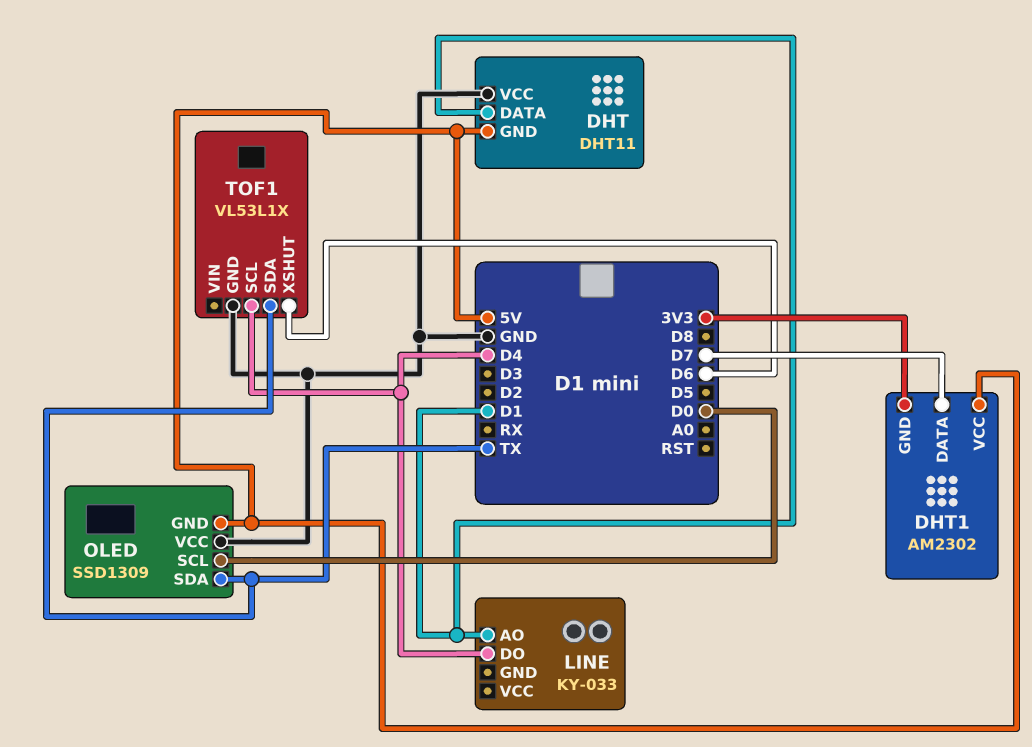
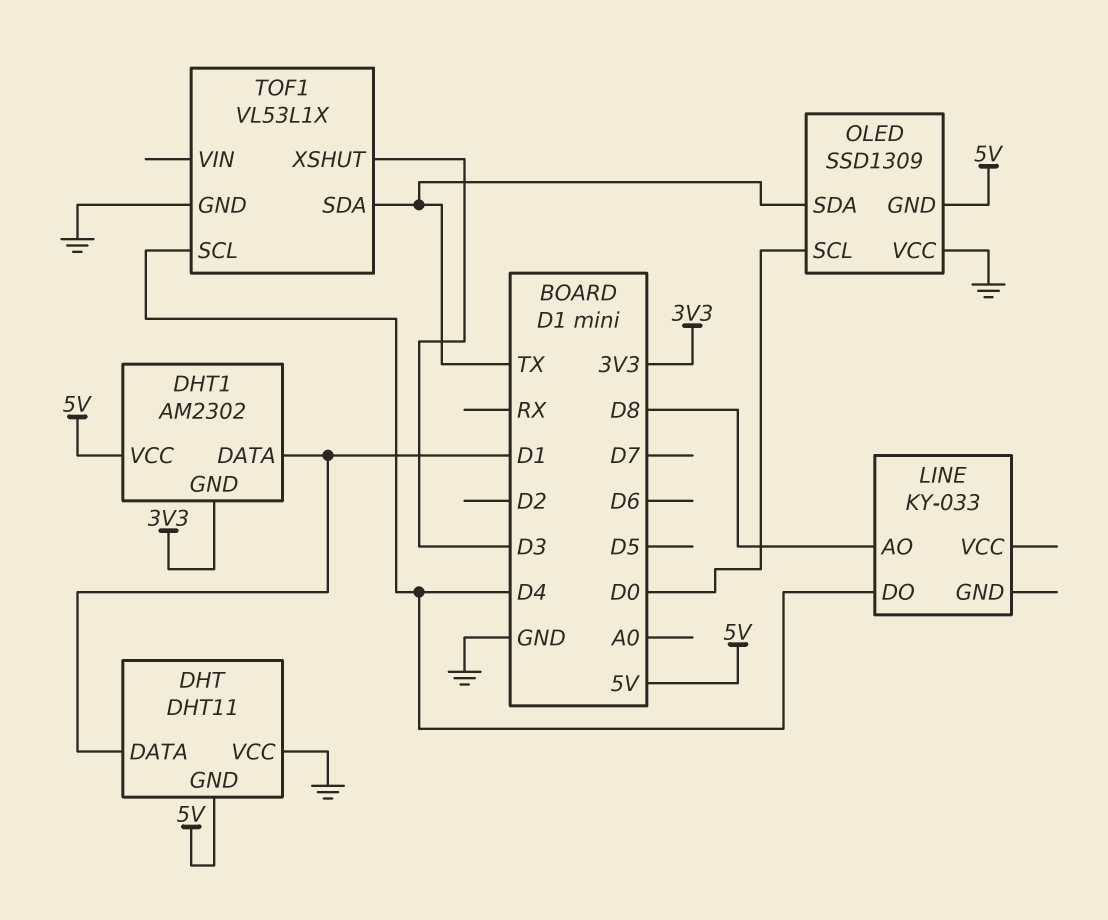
DHT1 pin DATA: D7 -> D1
LINE pin AO: D1 -> D8
TOF1 pin XSHUT: D6 -> D3

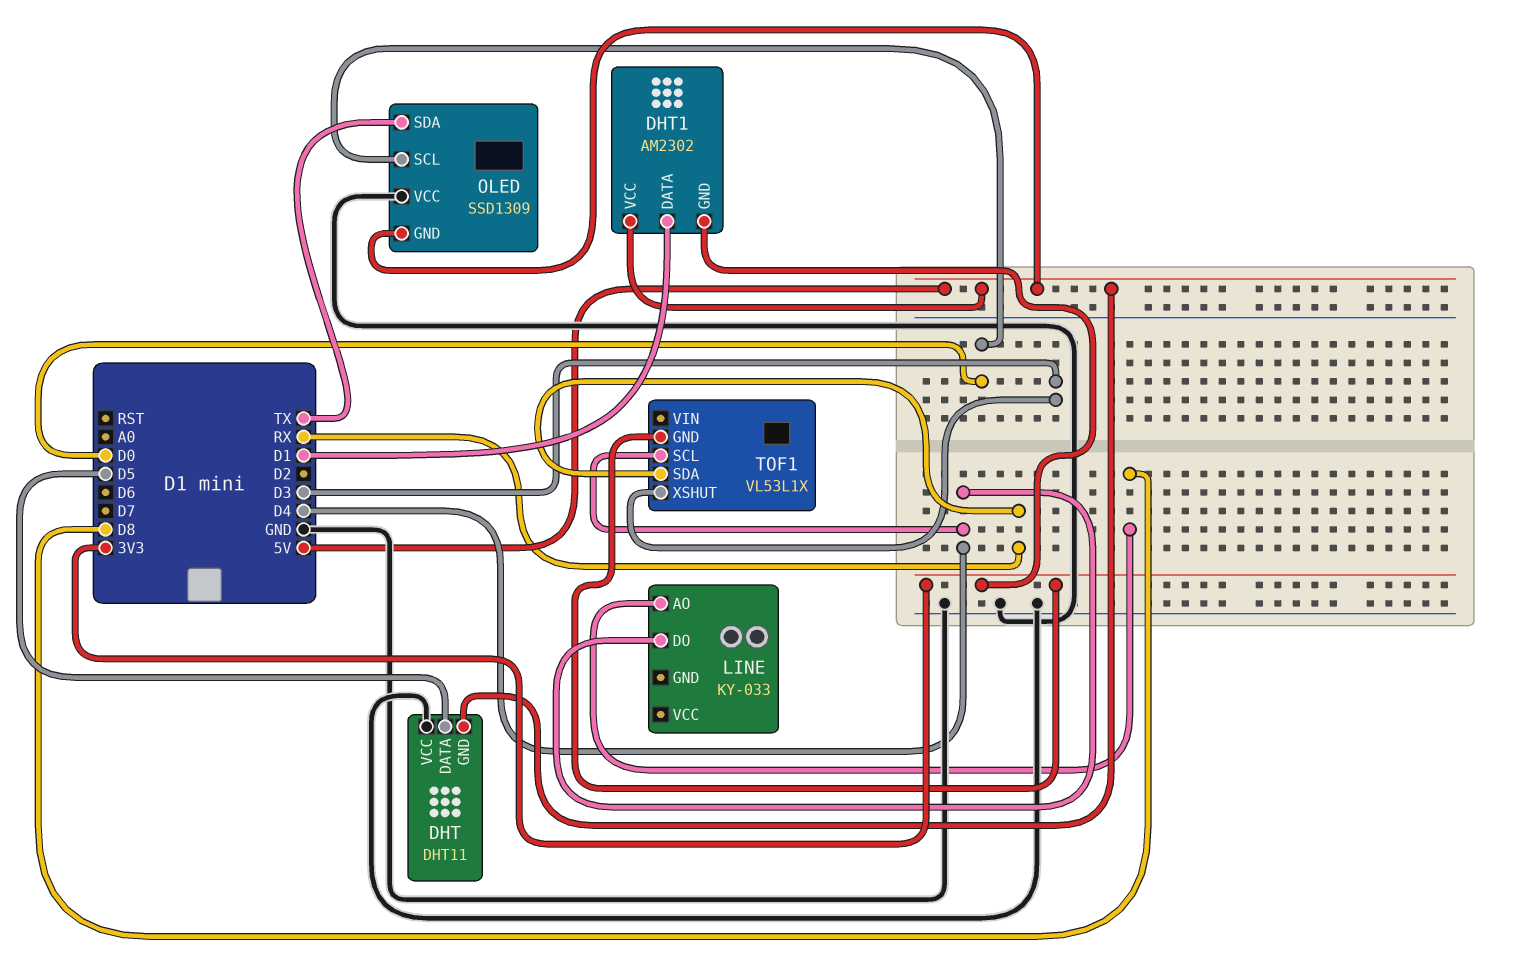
DHT pin DATA: D1 -> D5
TOF1 pin GND: GND -> 3V3
TOF1 pin SDA: TX -> RX

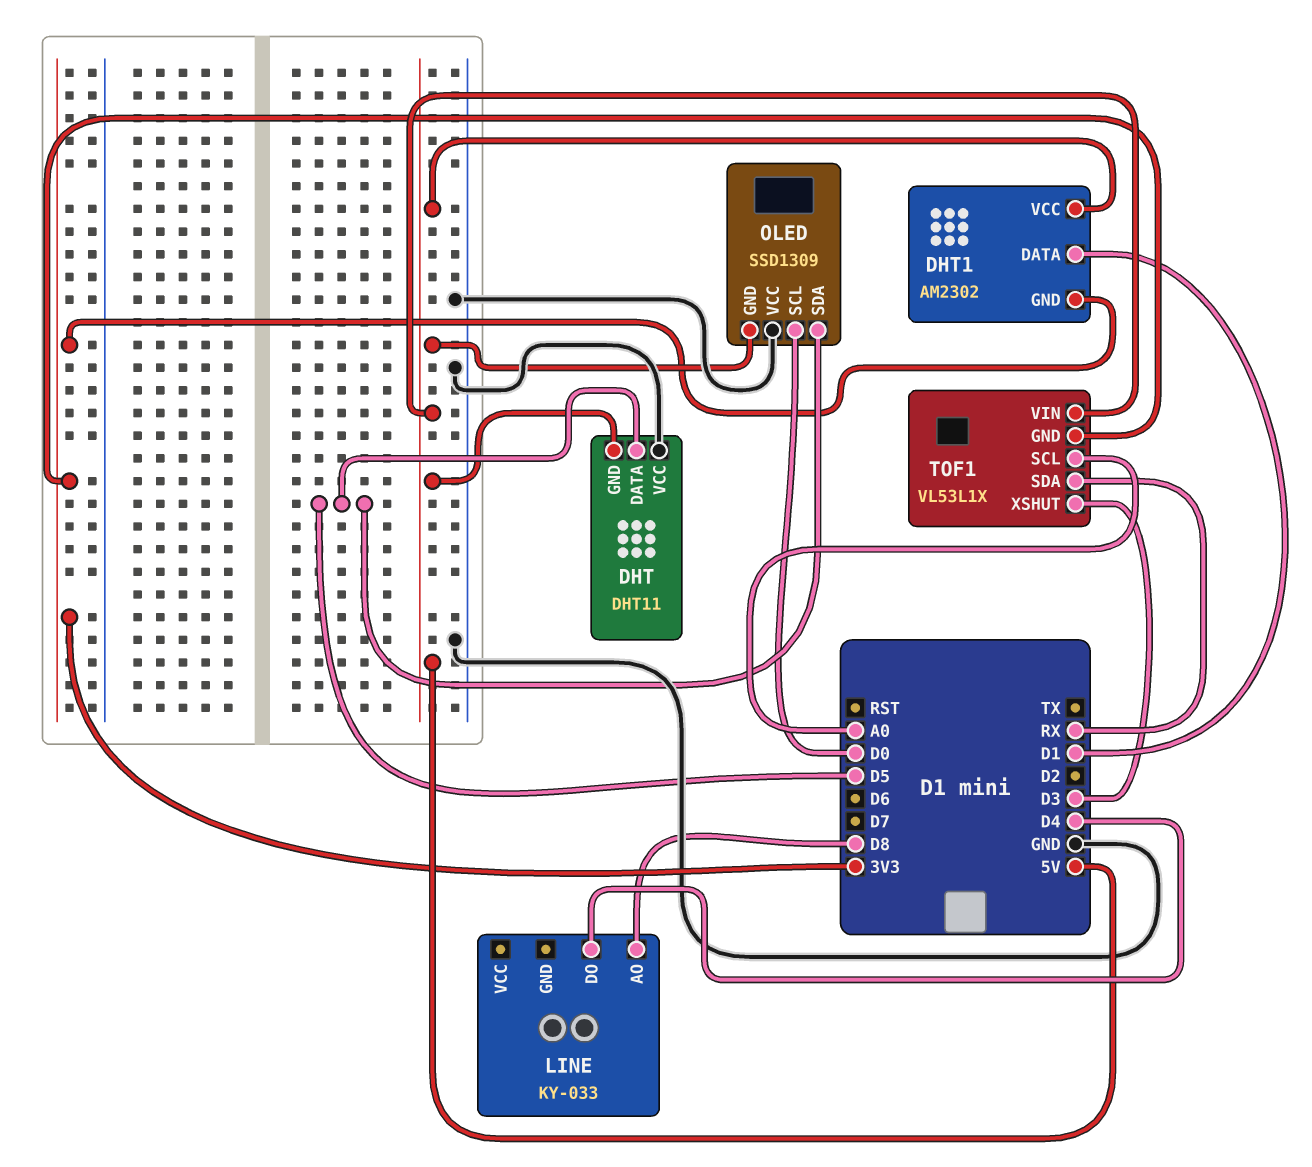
OLED pin SDA: TX -> D5
TOF1 pin SCL: D4 -> A0
TOF1 pin VIN: none -> 5V

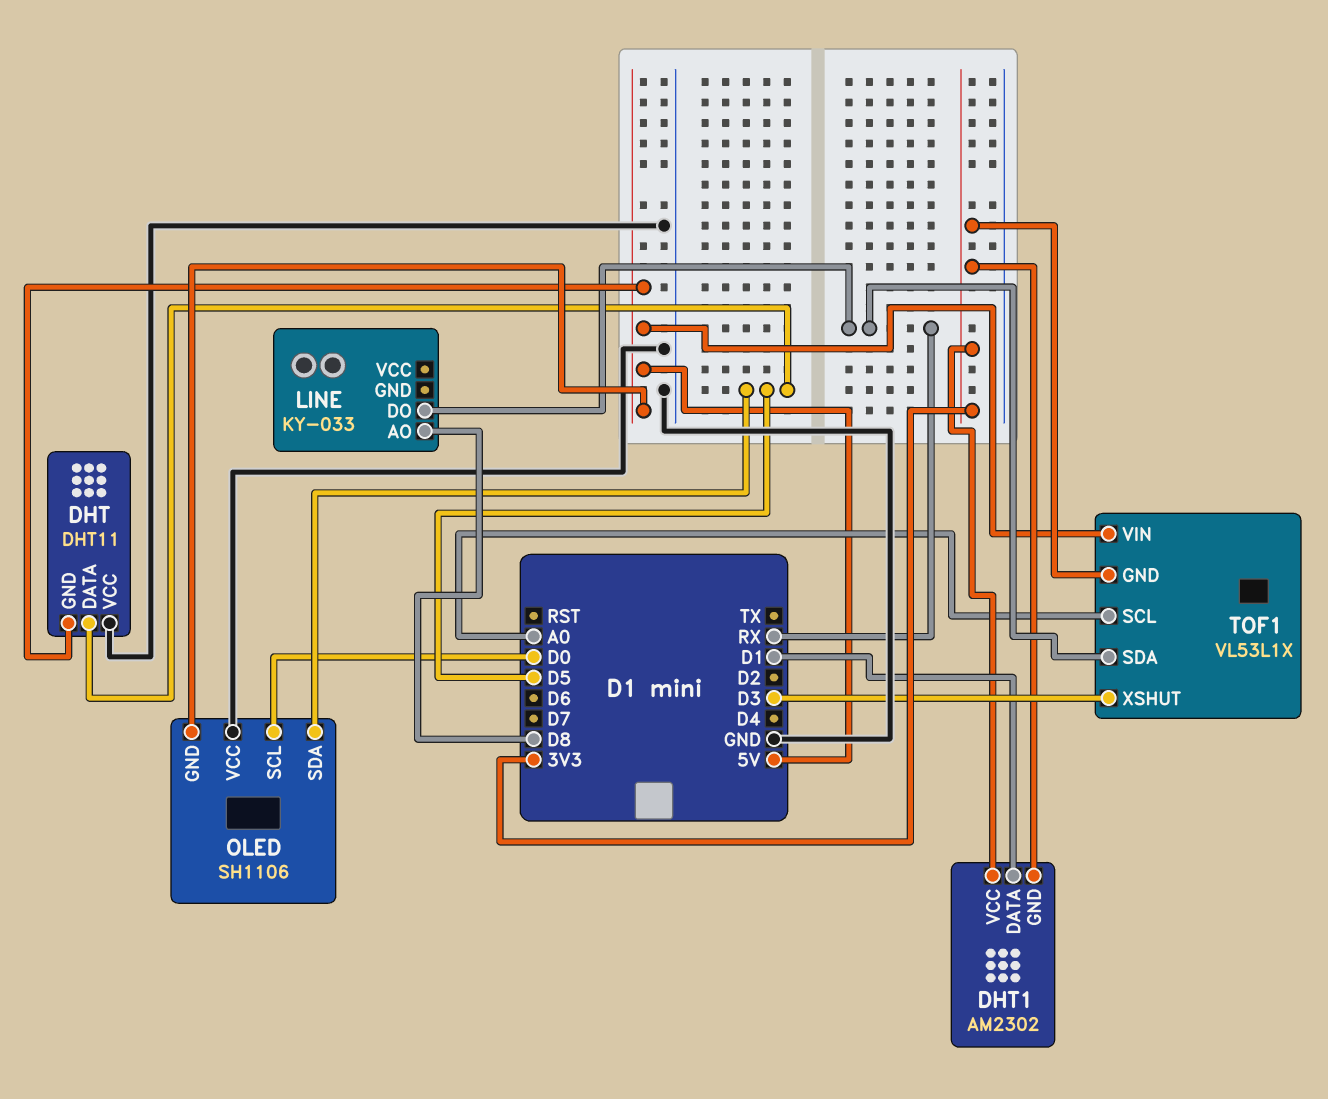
DHT1 pin VCC: 5V -> 3V3
LINE pin DO: D4 -> RX
OLED: SSD1309 -> SH1106

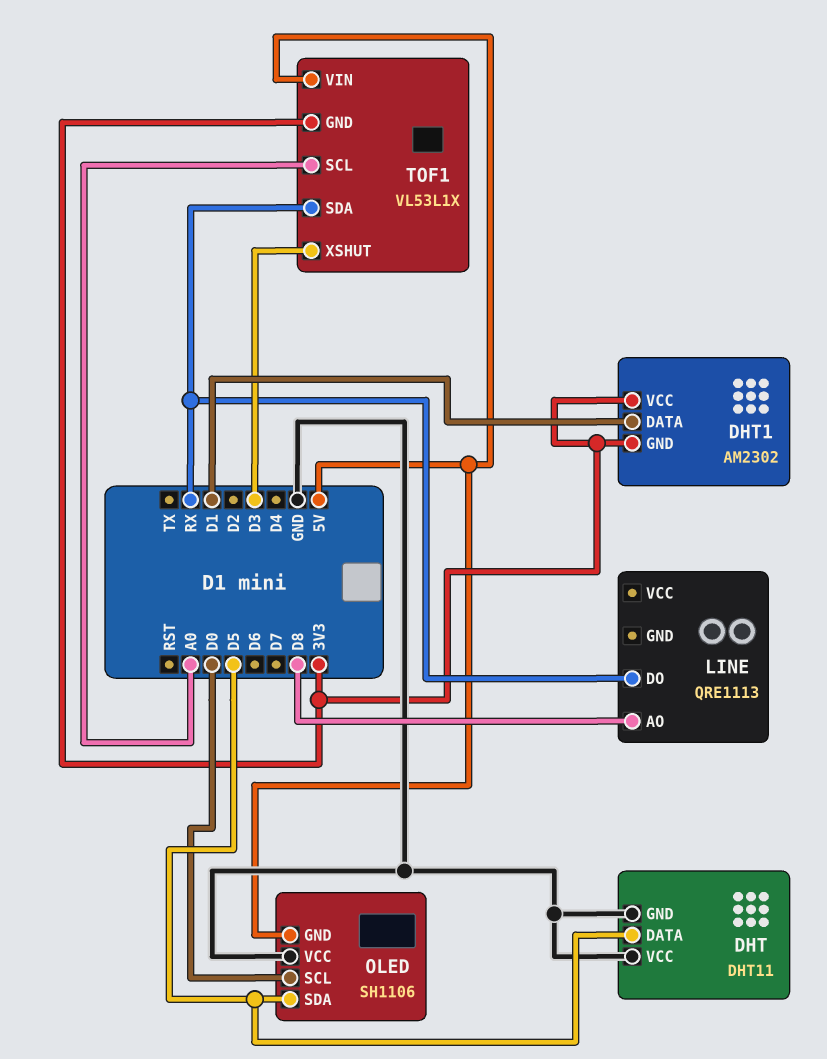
DHT pin GND: 5V -> GND
LINE: KY-033 -> QRE1113

